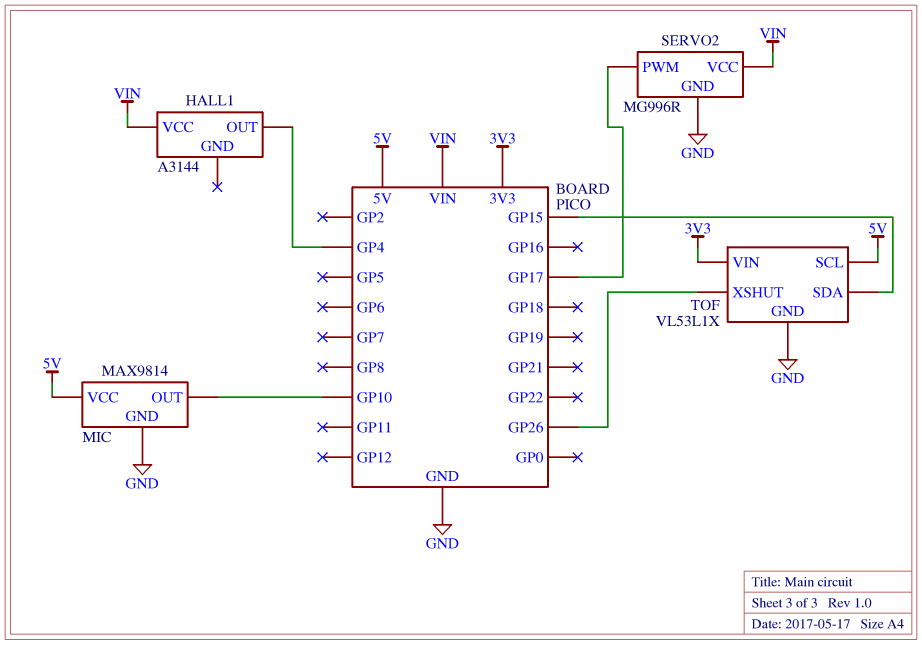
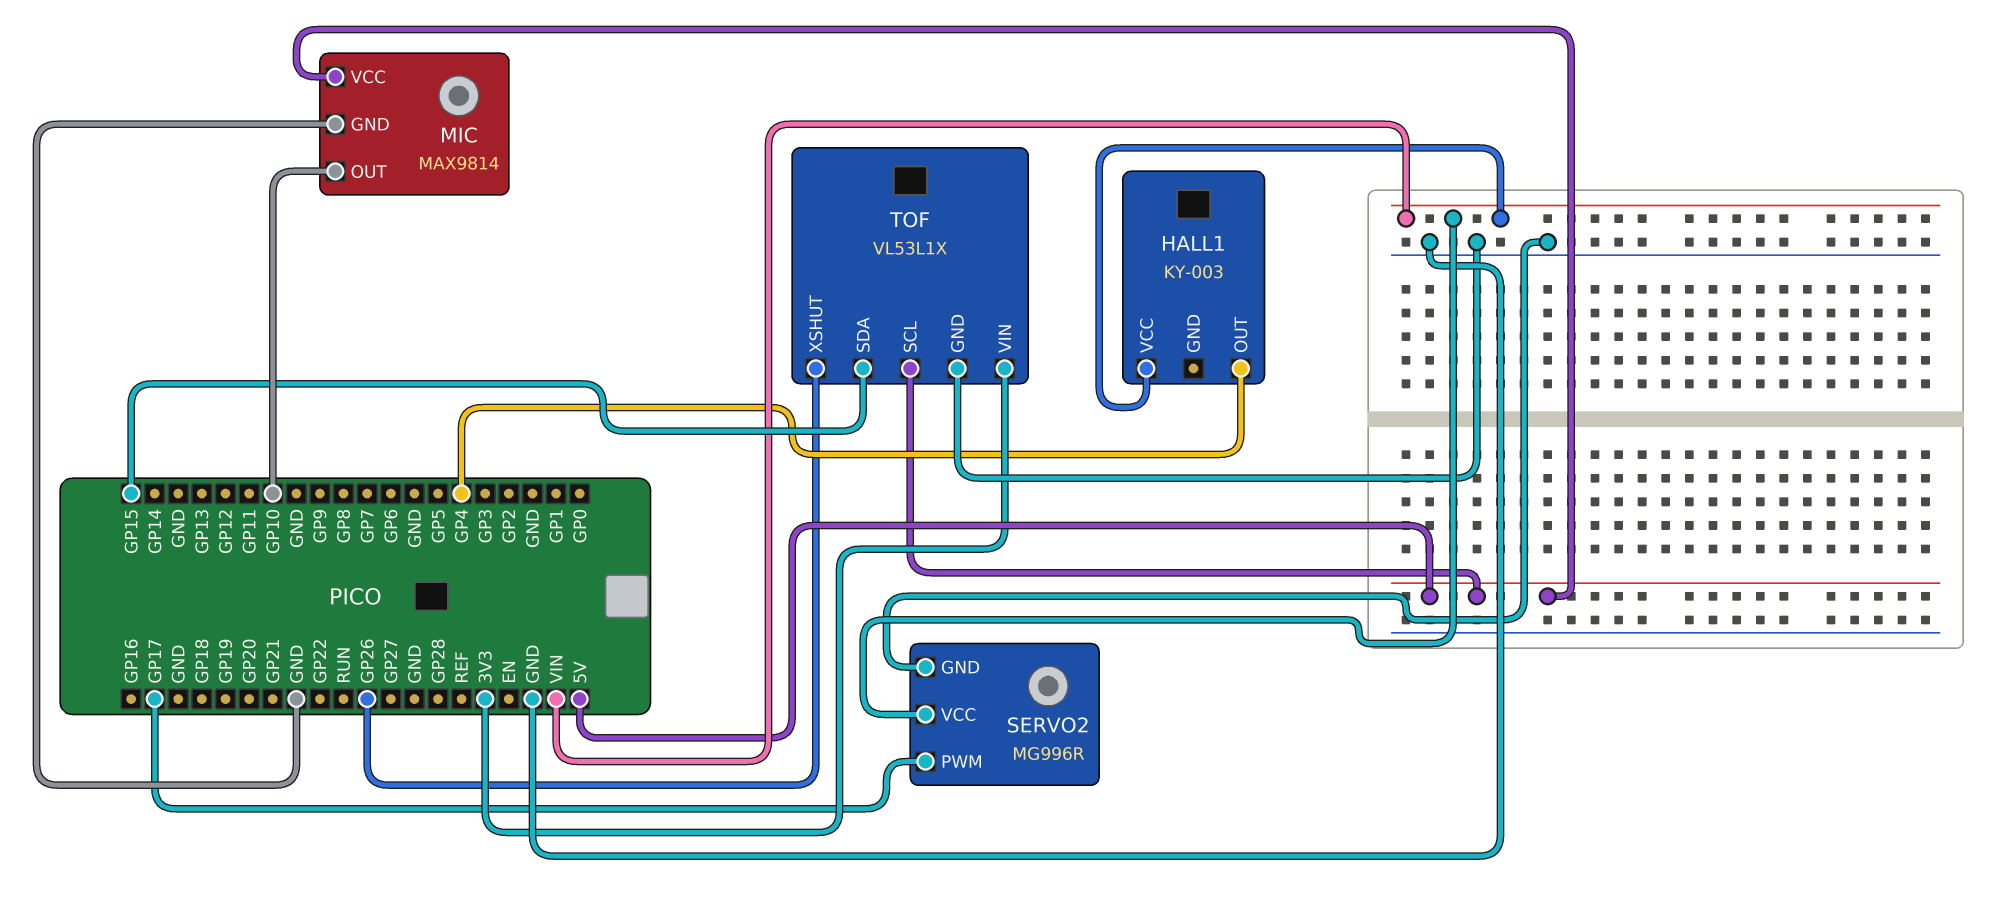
HALL1: A3144 -> KY-003

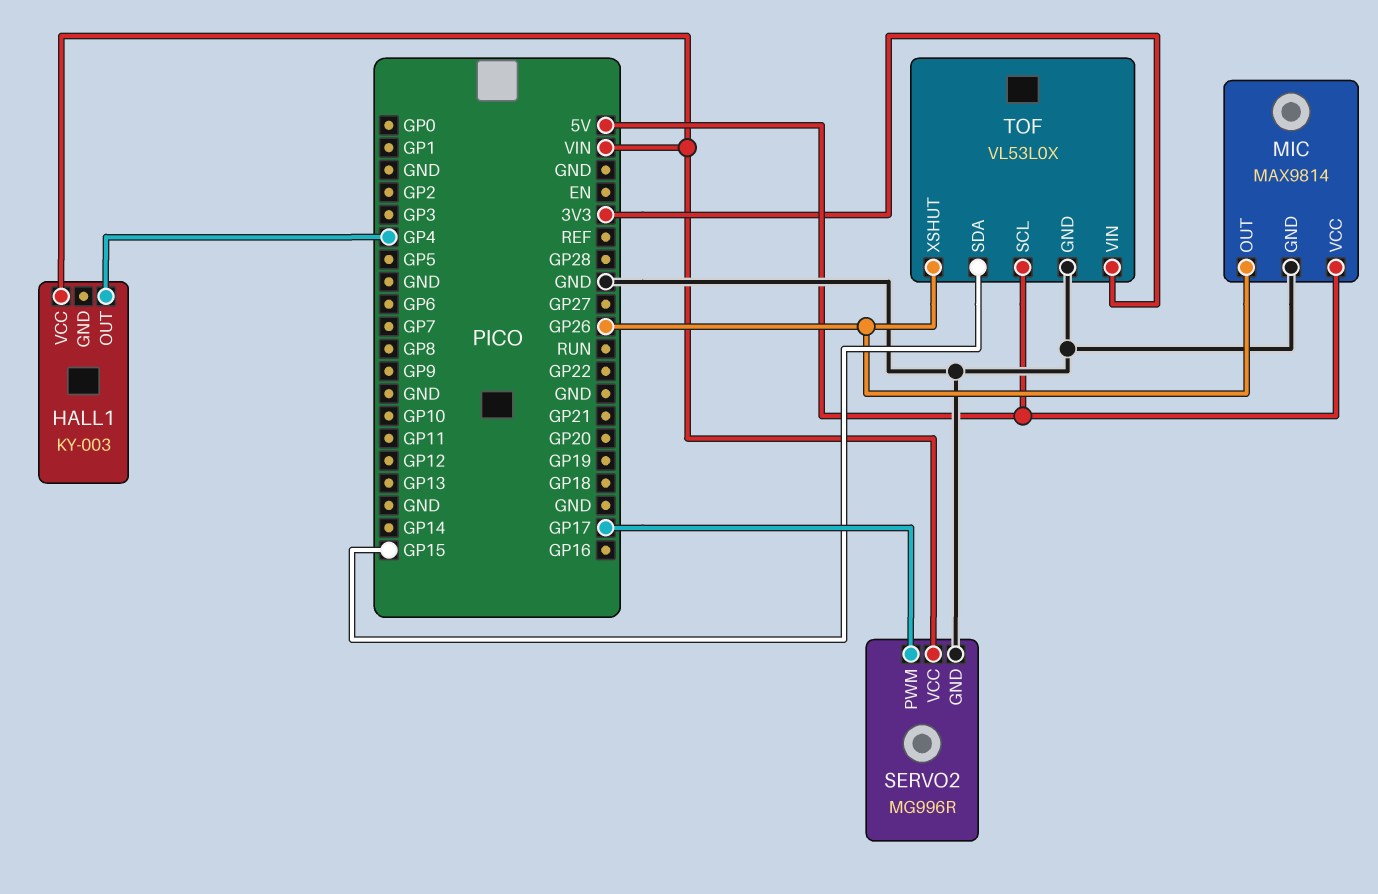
MIC pin OUT: GP10 -> GP26
TOF: VL53L1X -> VL53L0X

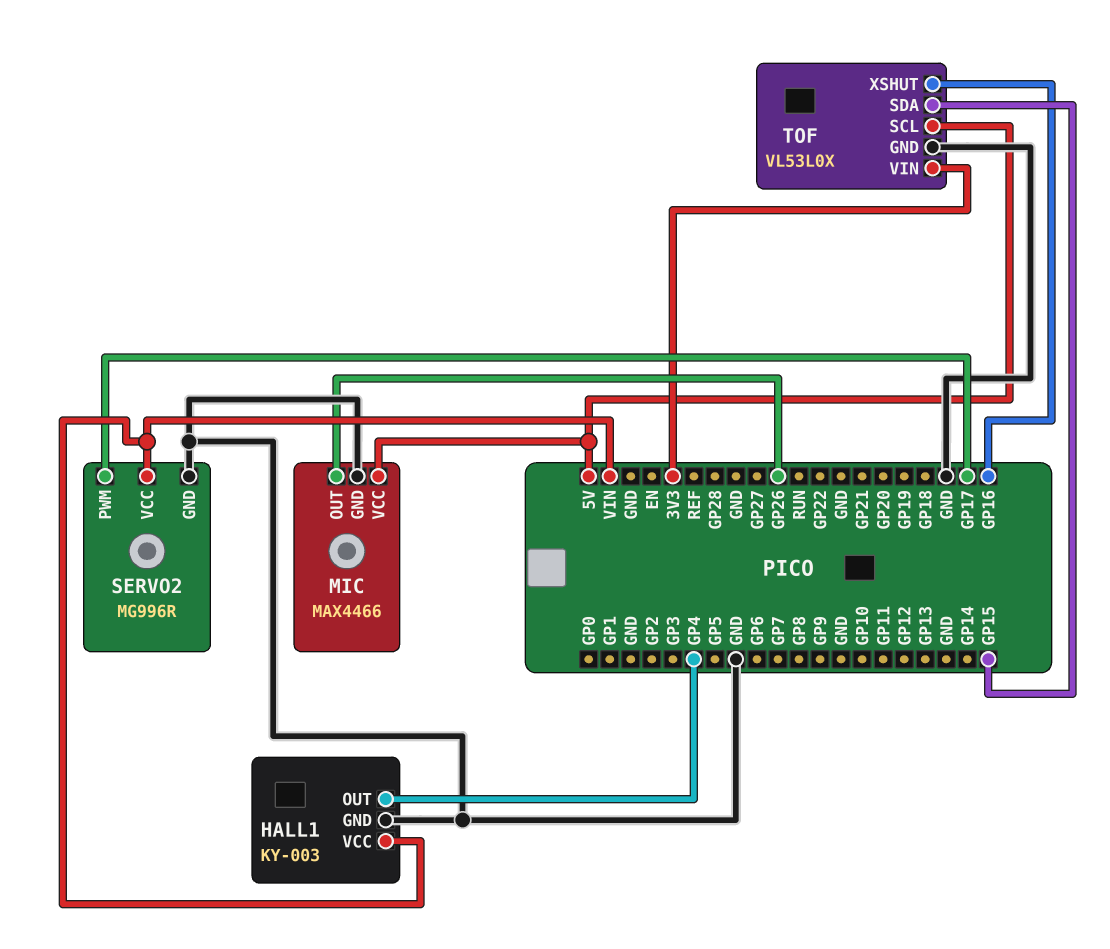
HALL1 pin GND: none -> GND
MIC: MAX9814 -> MAX4466
TOF pin XSHUT: GP26 -> GP16

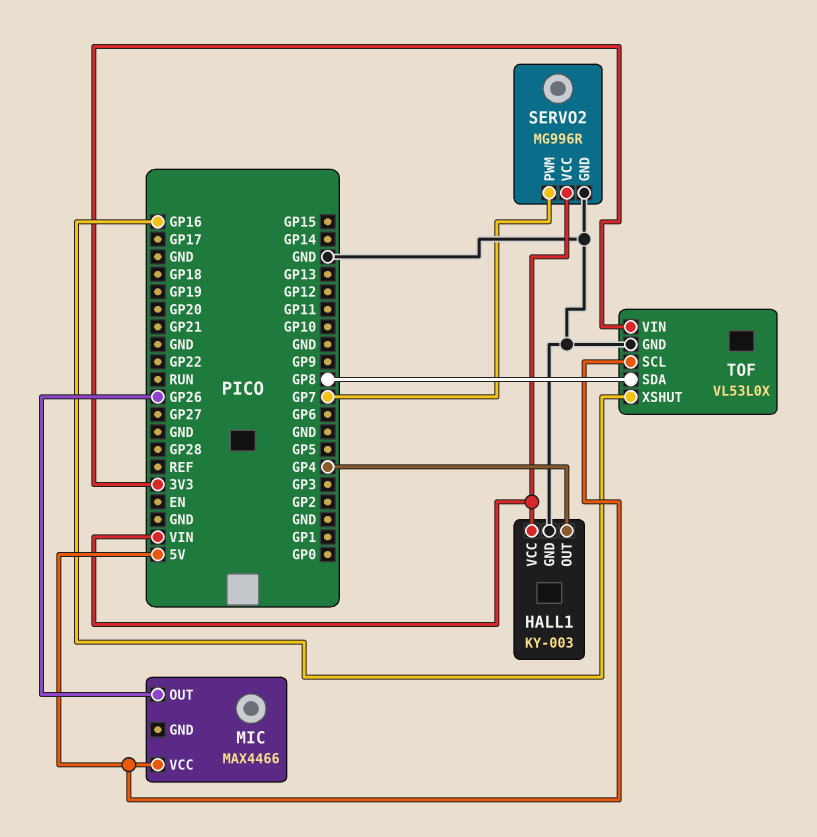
MIC pin GND: GND -> none
SERVO2 pin PWM: GP17 -> GP7
TOF pin SDA: GP15 -> GP8

